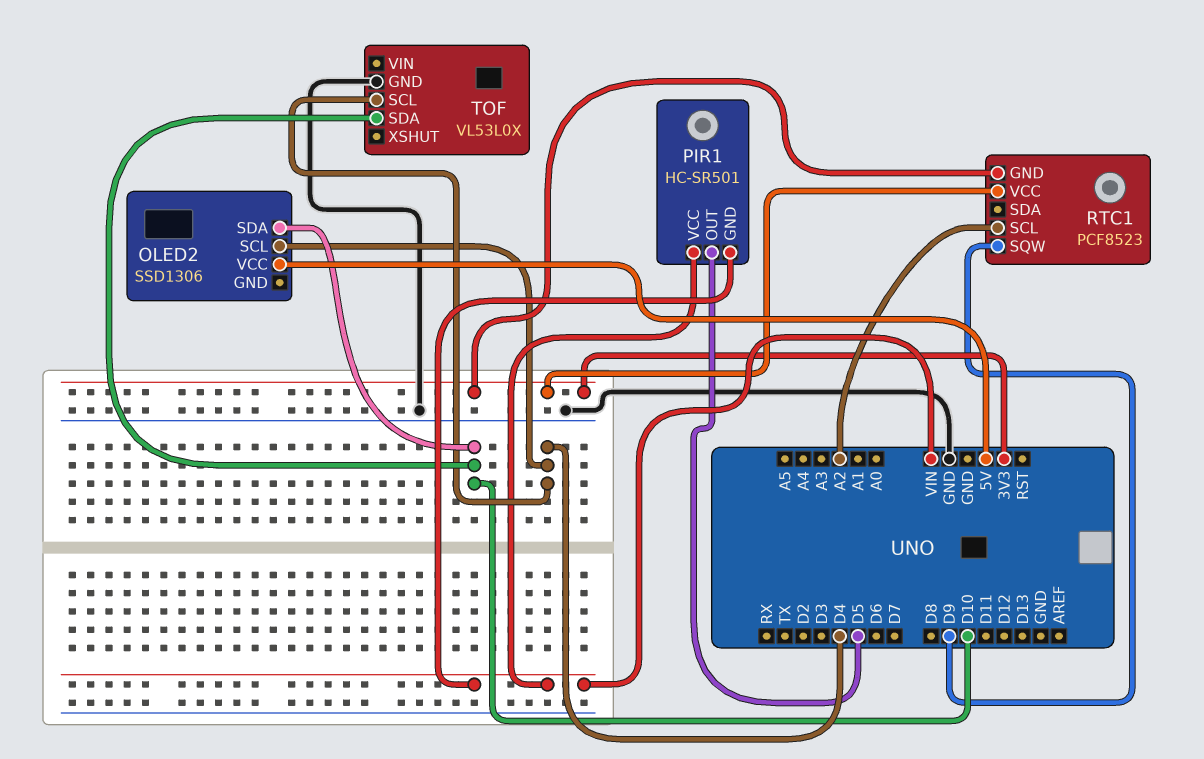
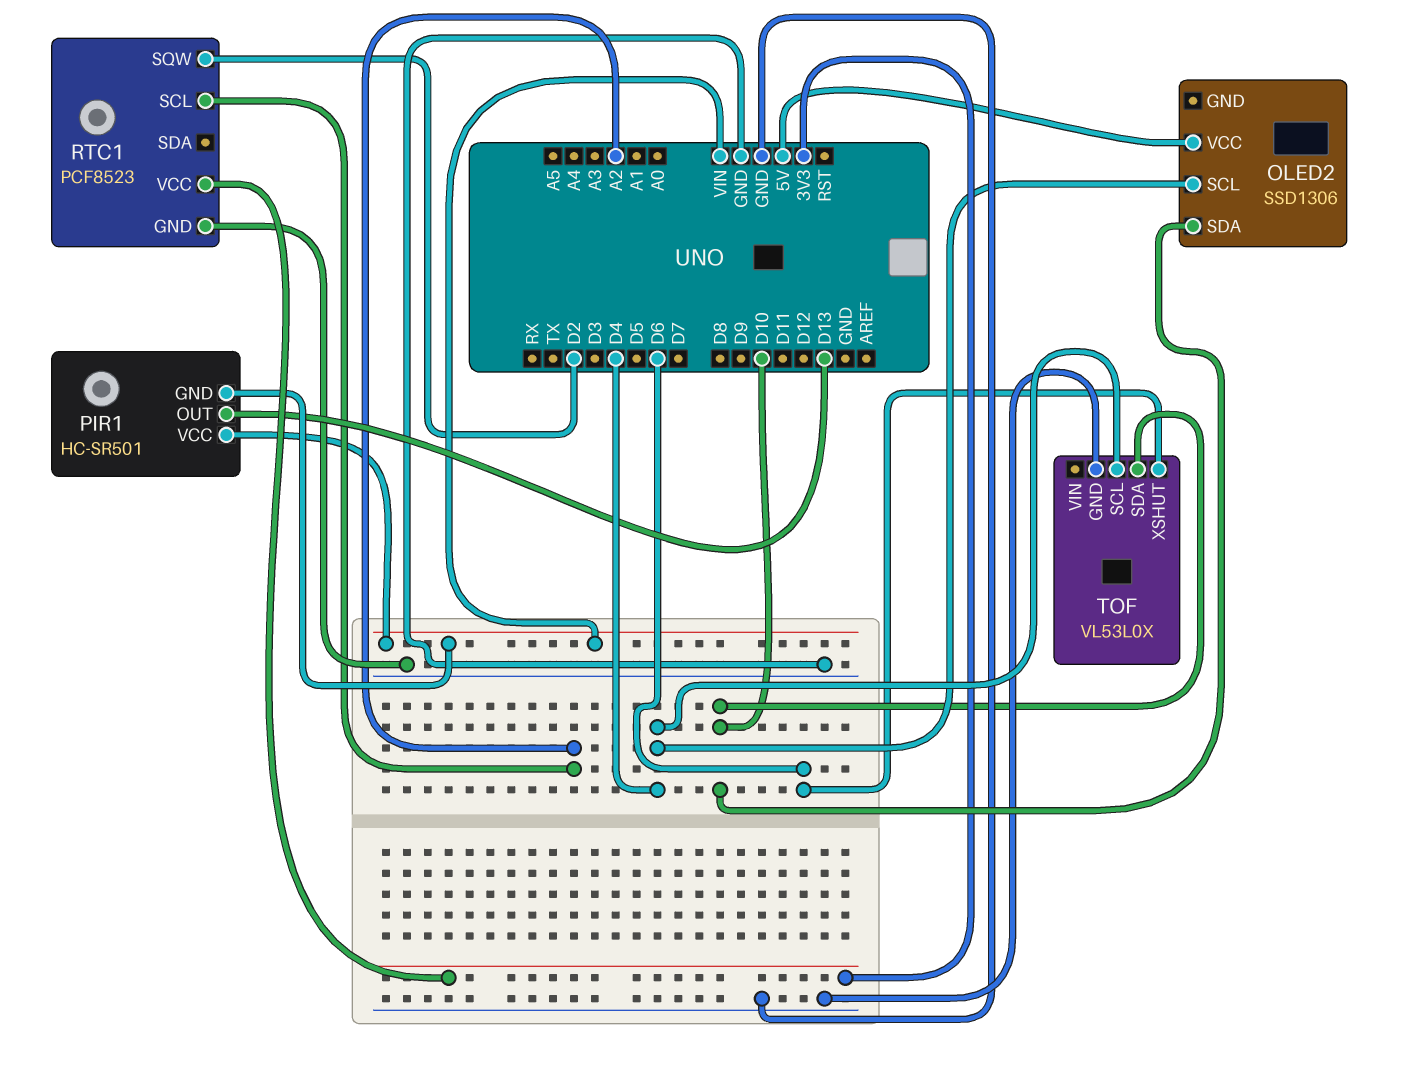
PIR1 pin OUT: D5 -> D13
RTC1 pin GND: 3V3 -> GND
RTC1 pin SQW: D9 -> D2
TOF pin XSHUT: none -> D6

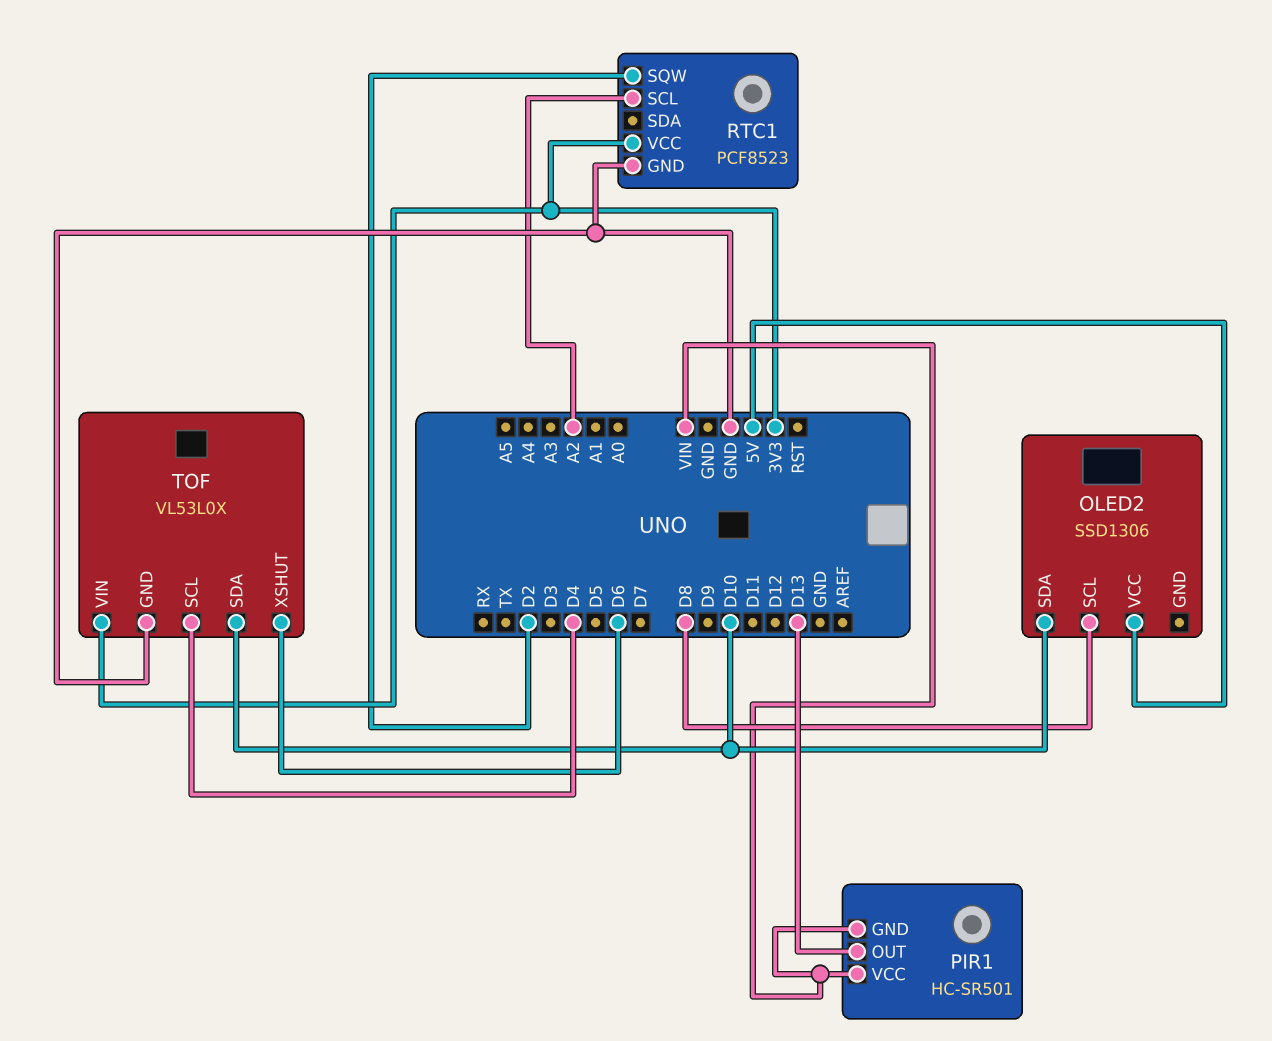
OLED2 pin SCL: D4 -> D8
TOF pin VIN: none -> 3V3

